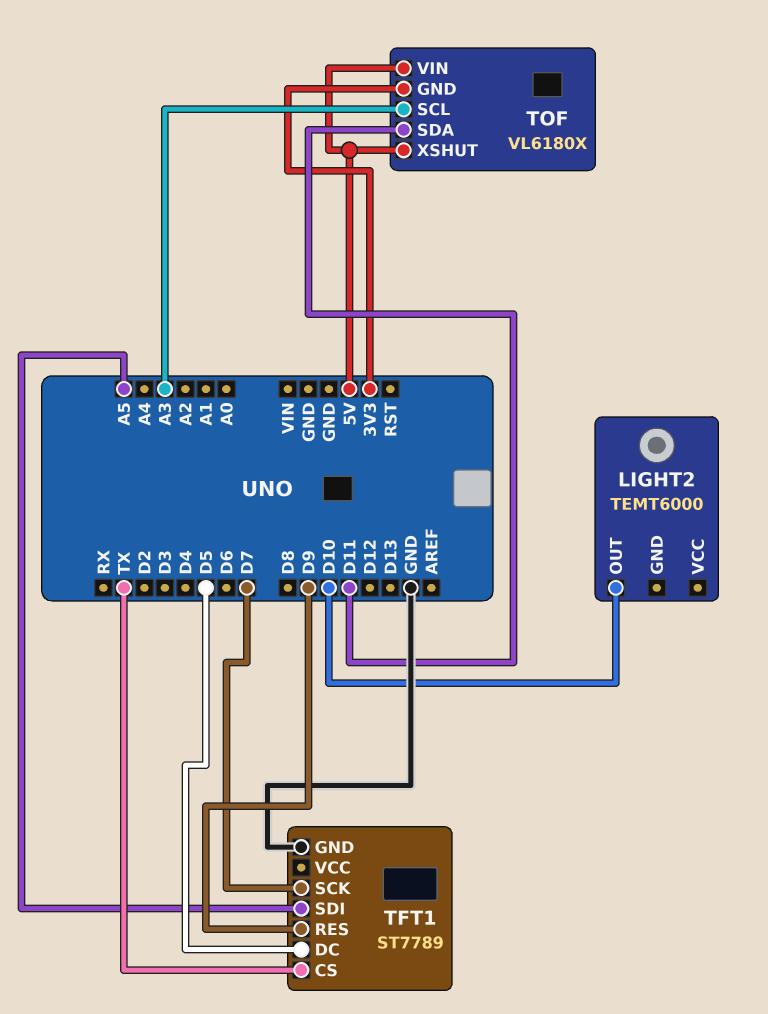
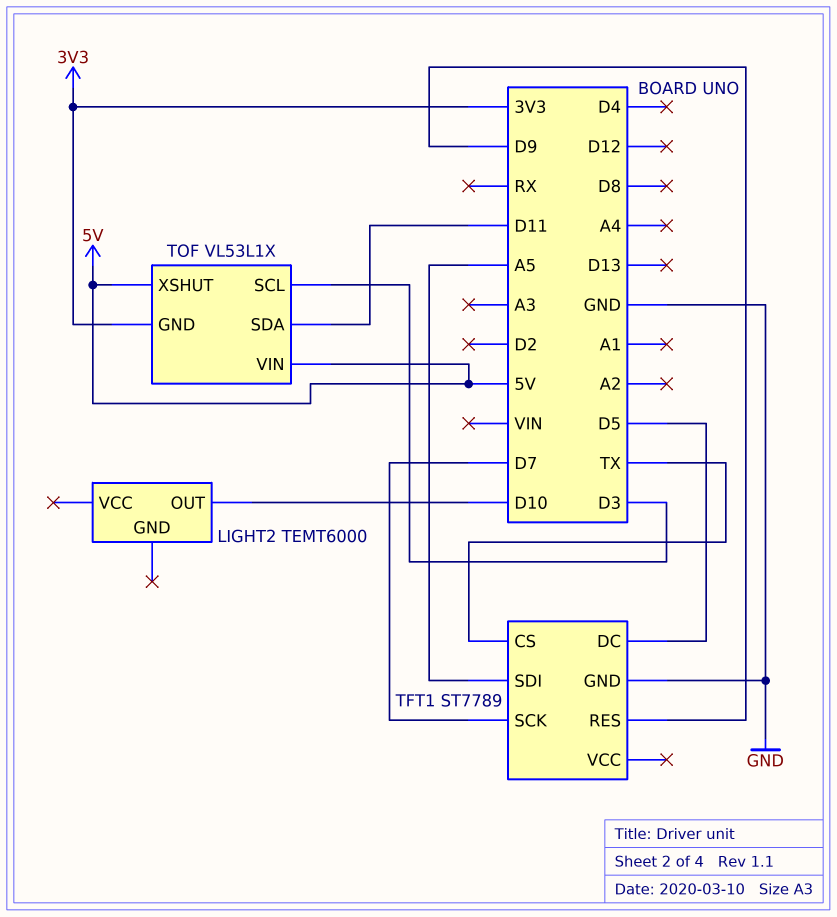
TOF: VL6180X -> VL53L1X
TOF pin SCL: A3 -> D3

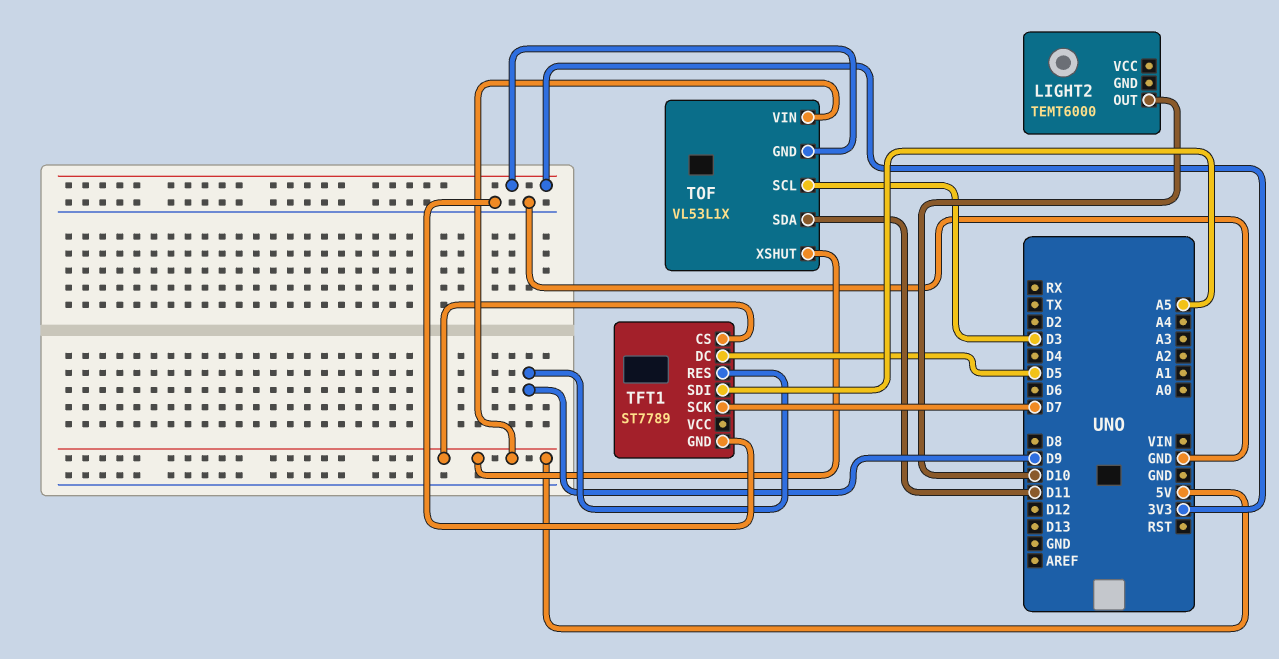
TFT1 pin CS: TX -> 5V

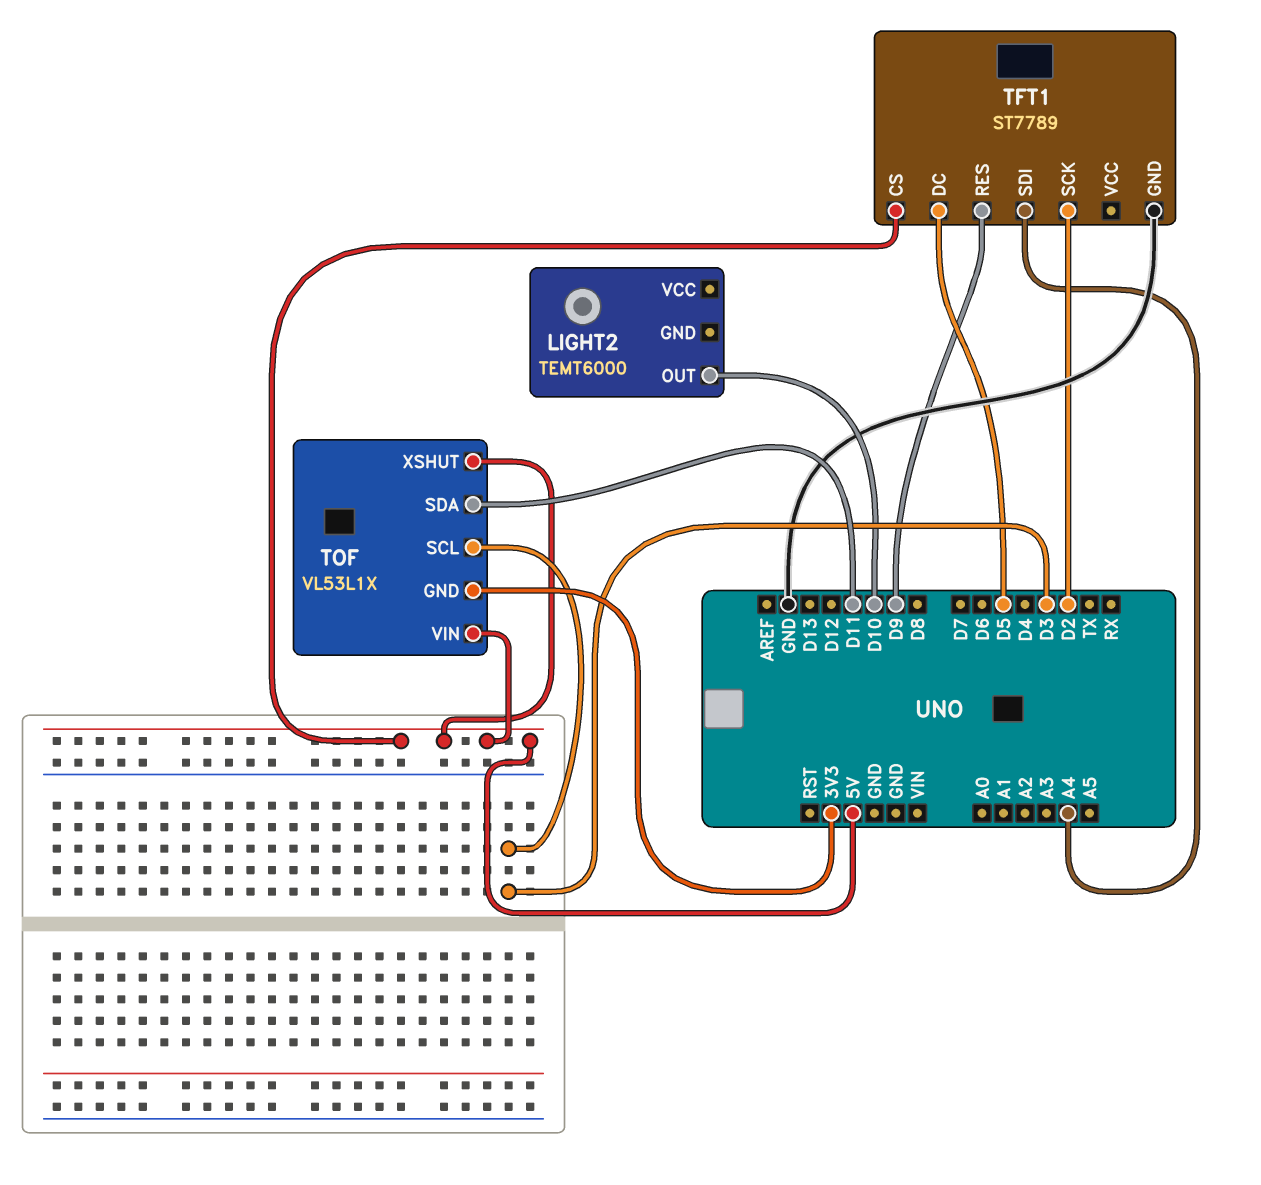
TFT1 pin SCK: D7 -> D2
TFT1 pin SDI: A5 -> A4

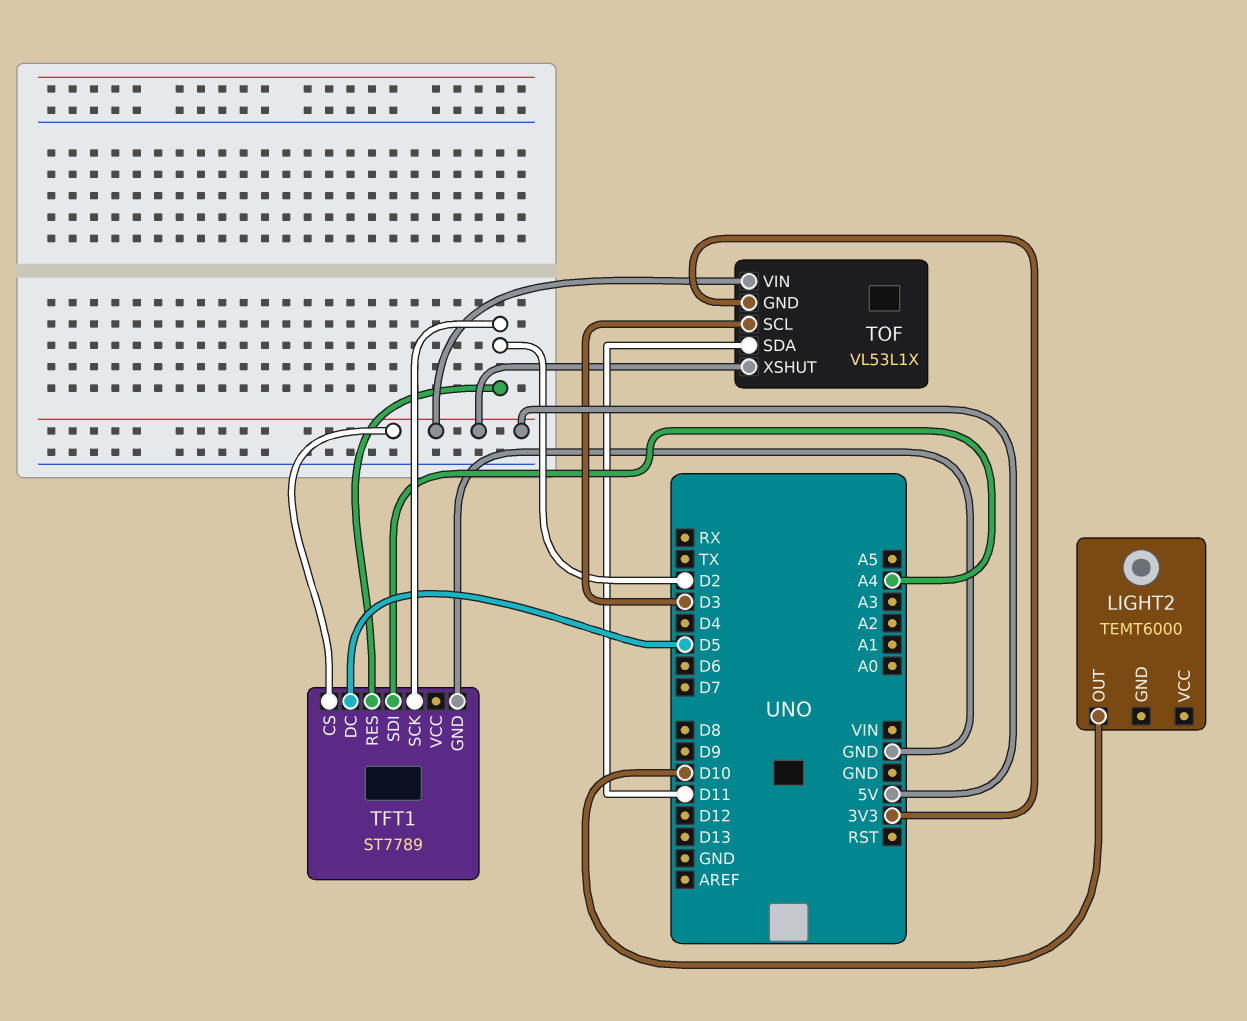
TFT1 pin RES: D9 -> D2

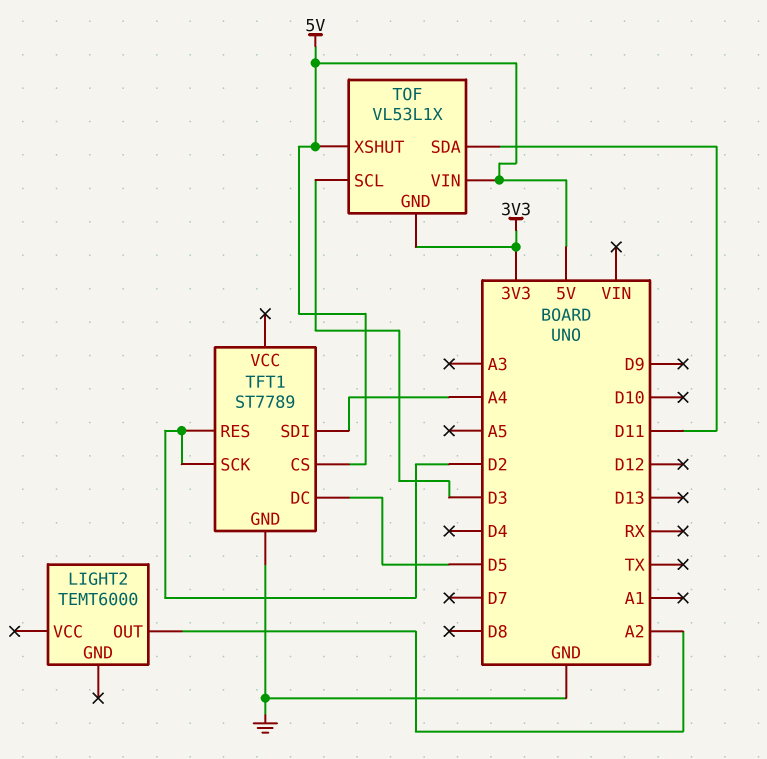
LIGHT2 pin OUT: D10 -> A2

